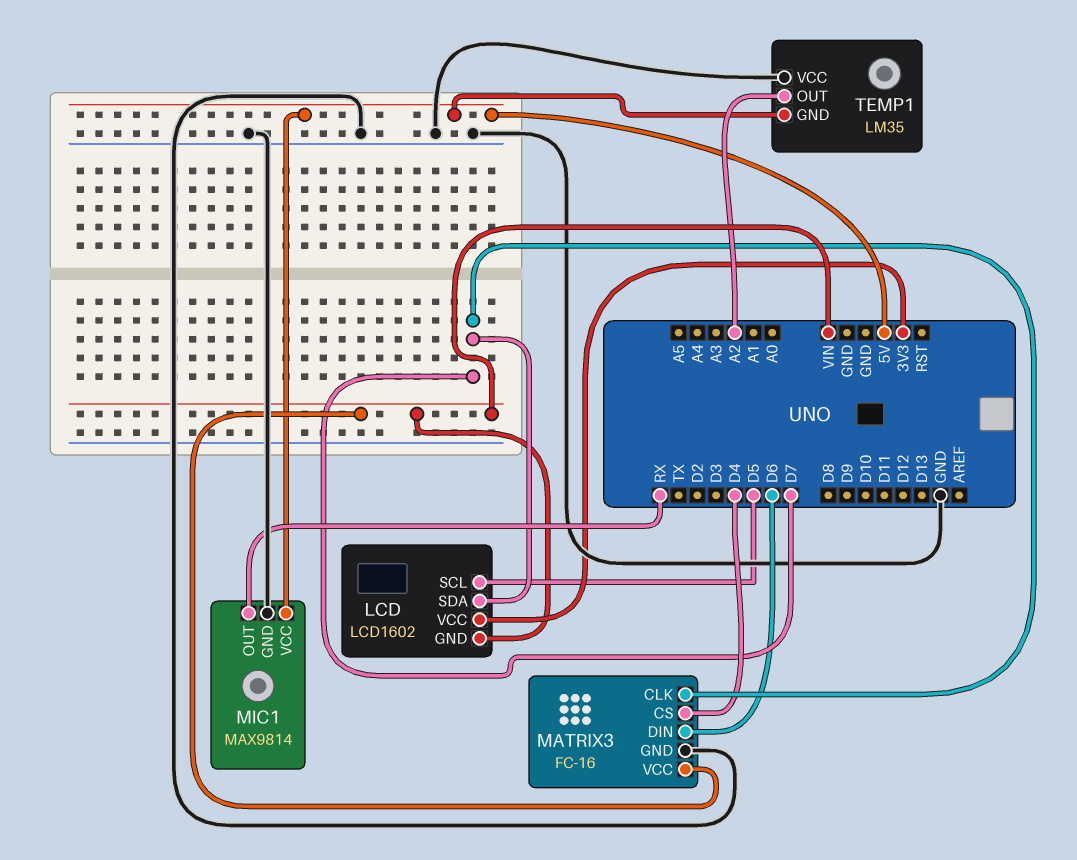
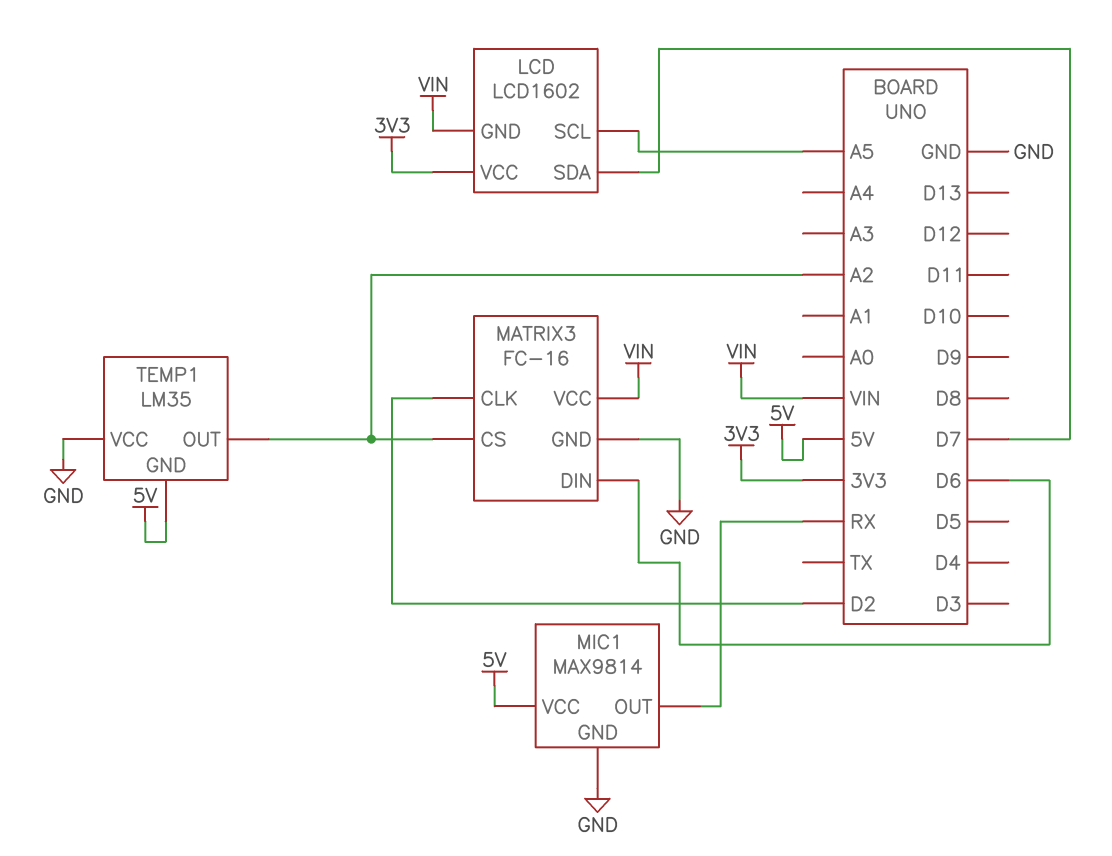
LCD pin SCL: D5 -> A5
MATRIX3 pin CLK: D7 -> D2
MATRIX3 pin CS: D4 -> A2

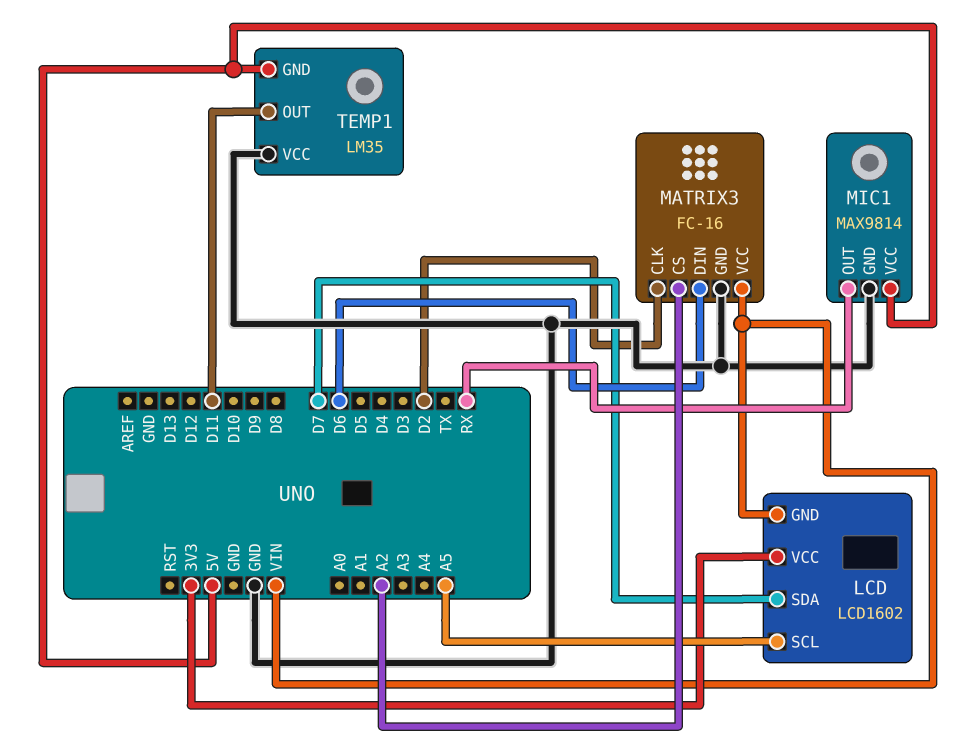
TEMP1 pin OUT: A2 -> D11

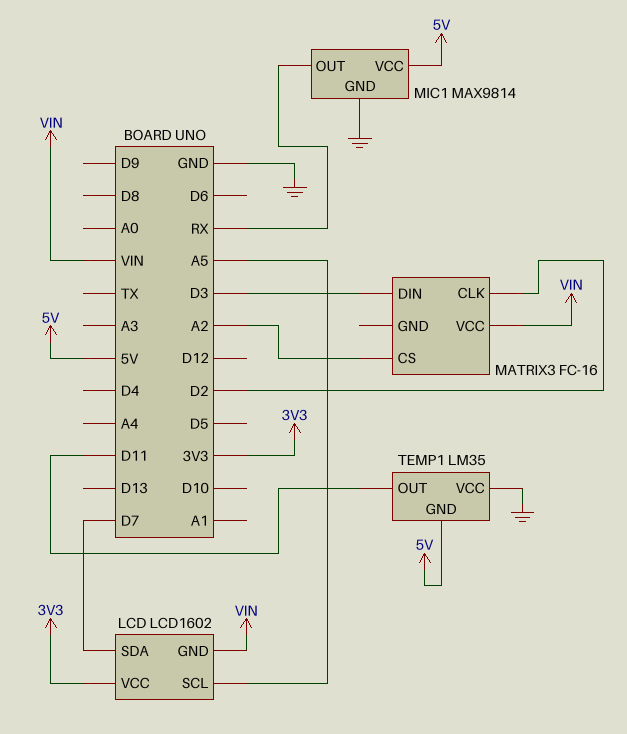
MATRIX3 pin DIN: D6 -> D3
MATRIX3 pin GND: GND -> none

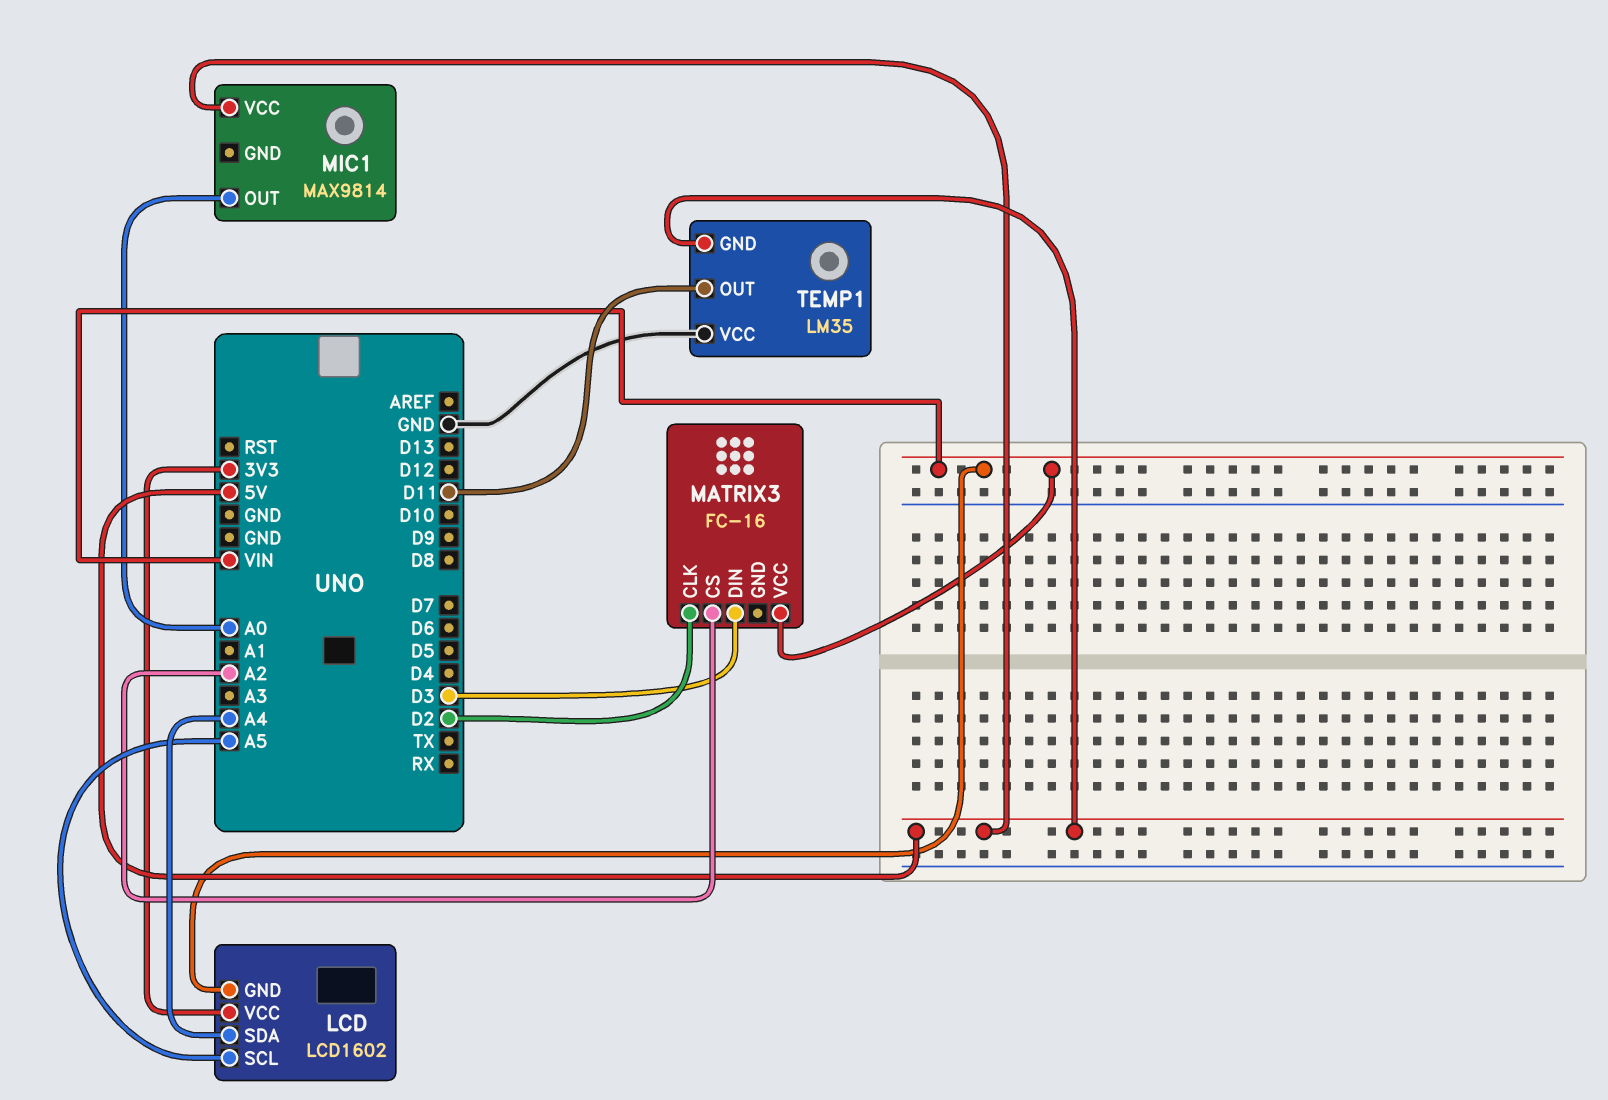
LCD pin SDA: D7 -> A4
MIC1 pin GND: GND -> none
MIC1 pin OUT: RX -> A0

